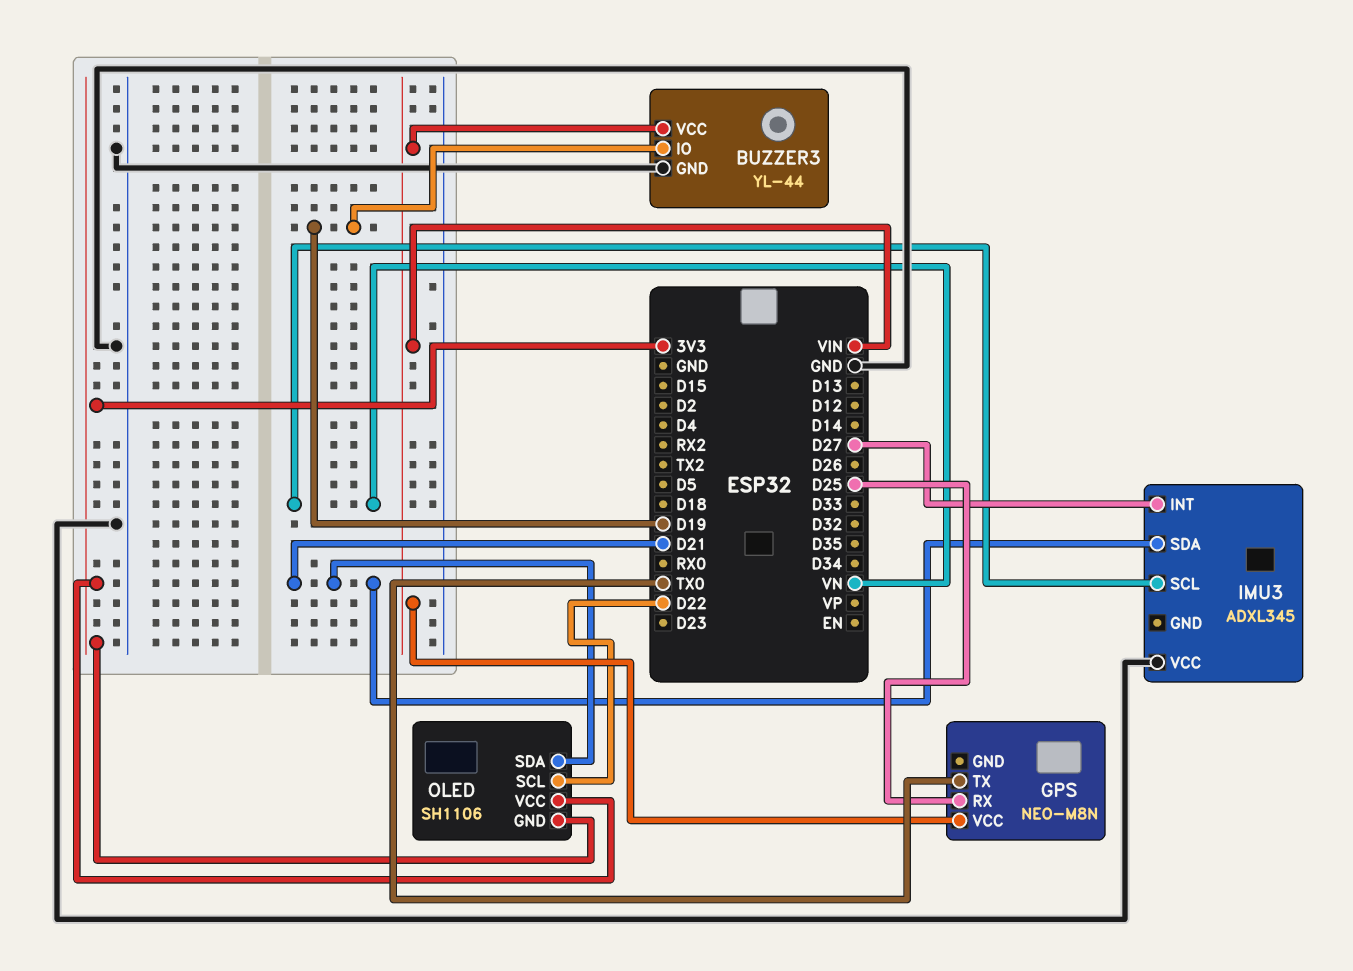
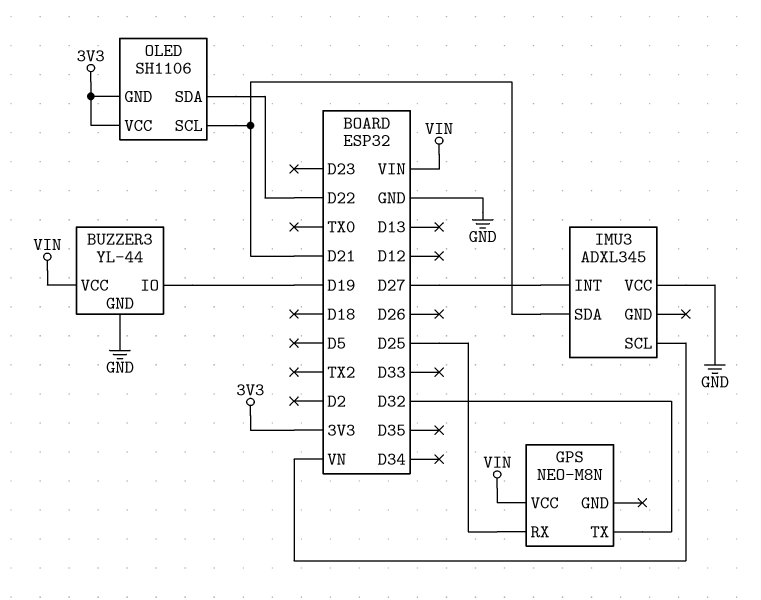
GPS pin TX: TX0 -> D32
OLED pin SCL: D22 -> D21
OLED pin SDA: D21 -> D22

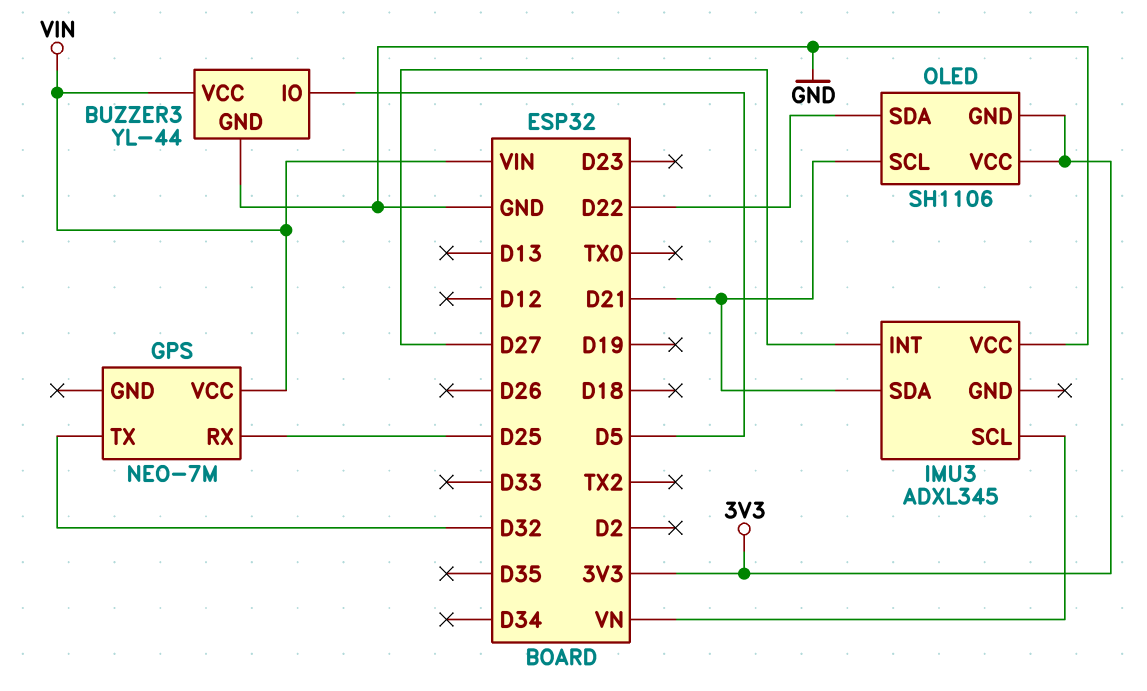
BUZZER3 pin IO: D19 -> D5
GPS: NEO-M8N -> NEO-7M

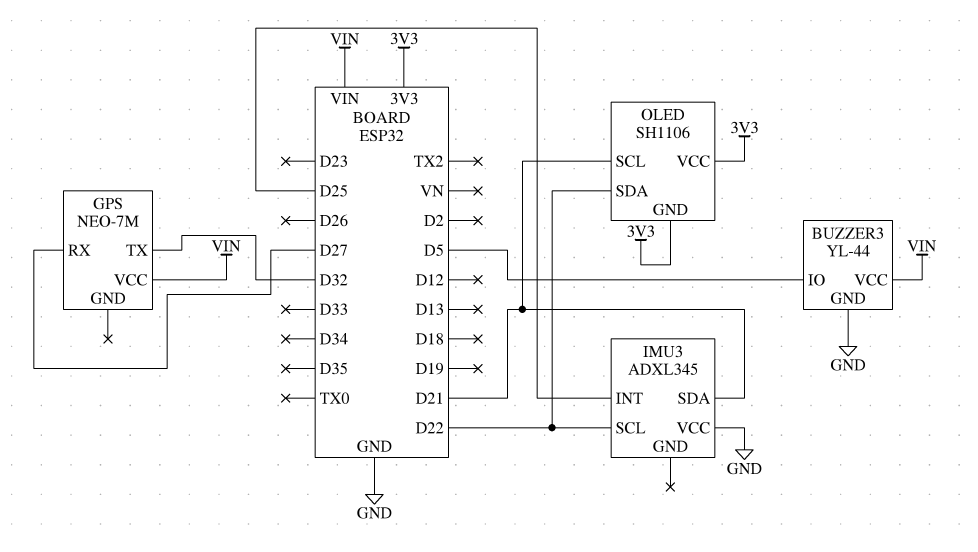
GPS pin RX: D25 -> D27
IMU3 pin INT: D27 -> D25
IMU3 pin SCL: VN -> D22

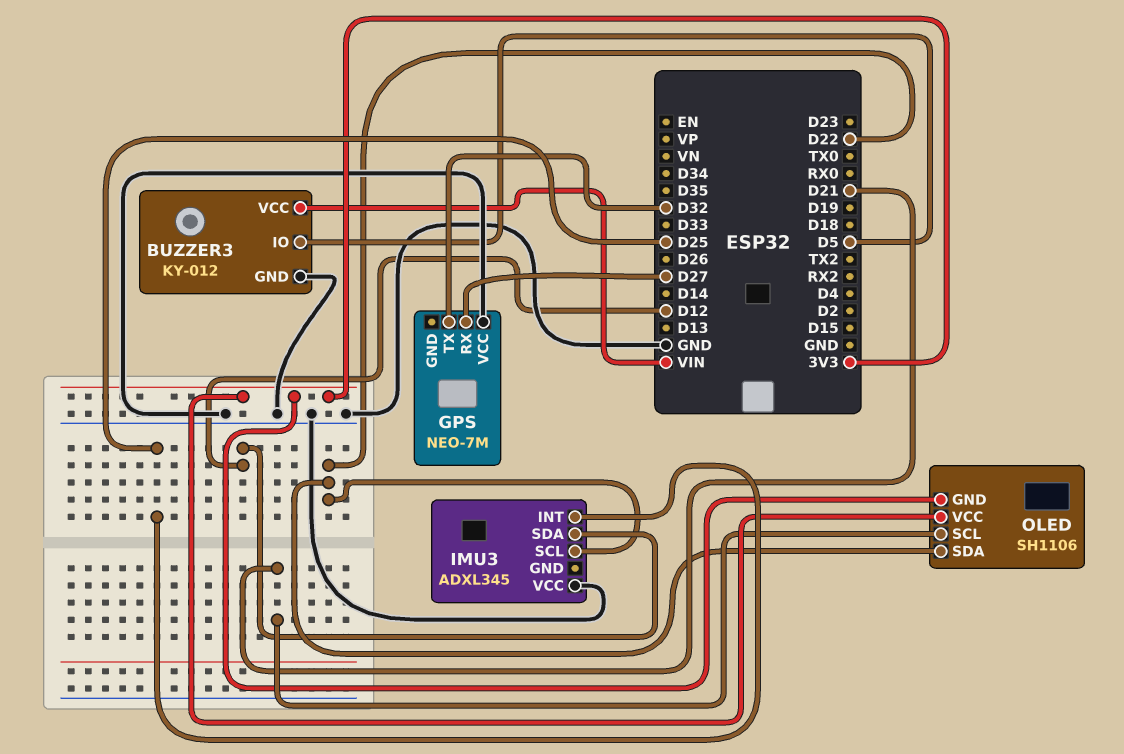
BUZZER3: YL-44 -> KY-012
GPS pin VCC: VIN -> GND
IMU3 pin SDA: D21 -> D12

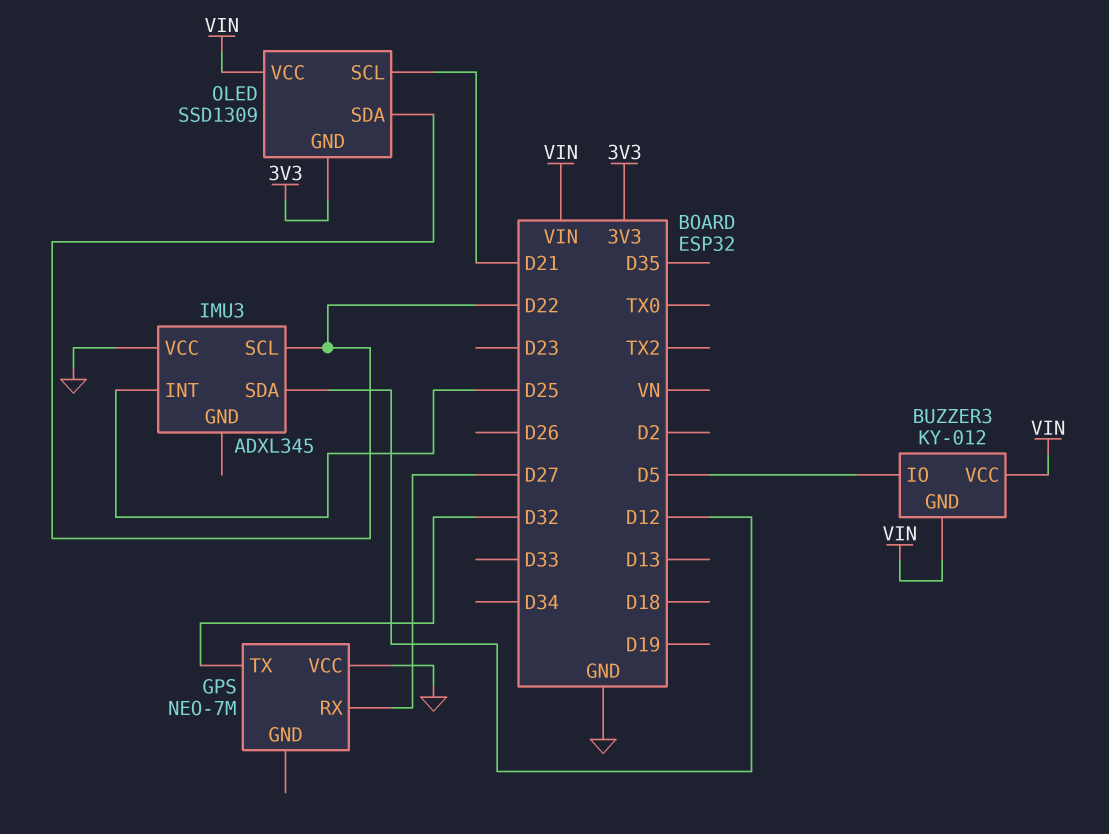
BUZZER3 pin GND: GND -> VIN
OLED: SH1106 -> SSD1309
OLED pin VCC: 3V3 -> VIN

